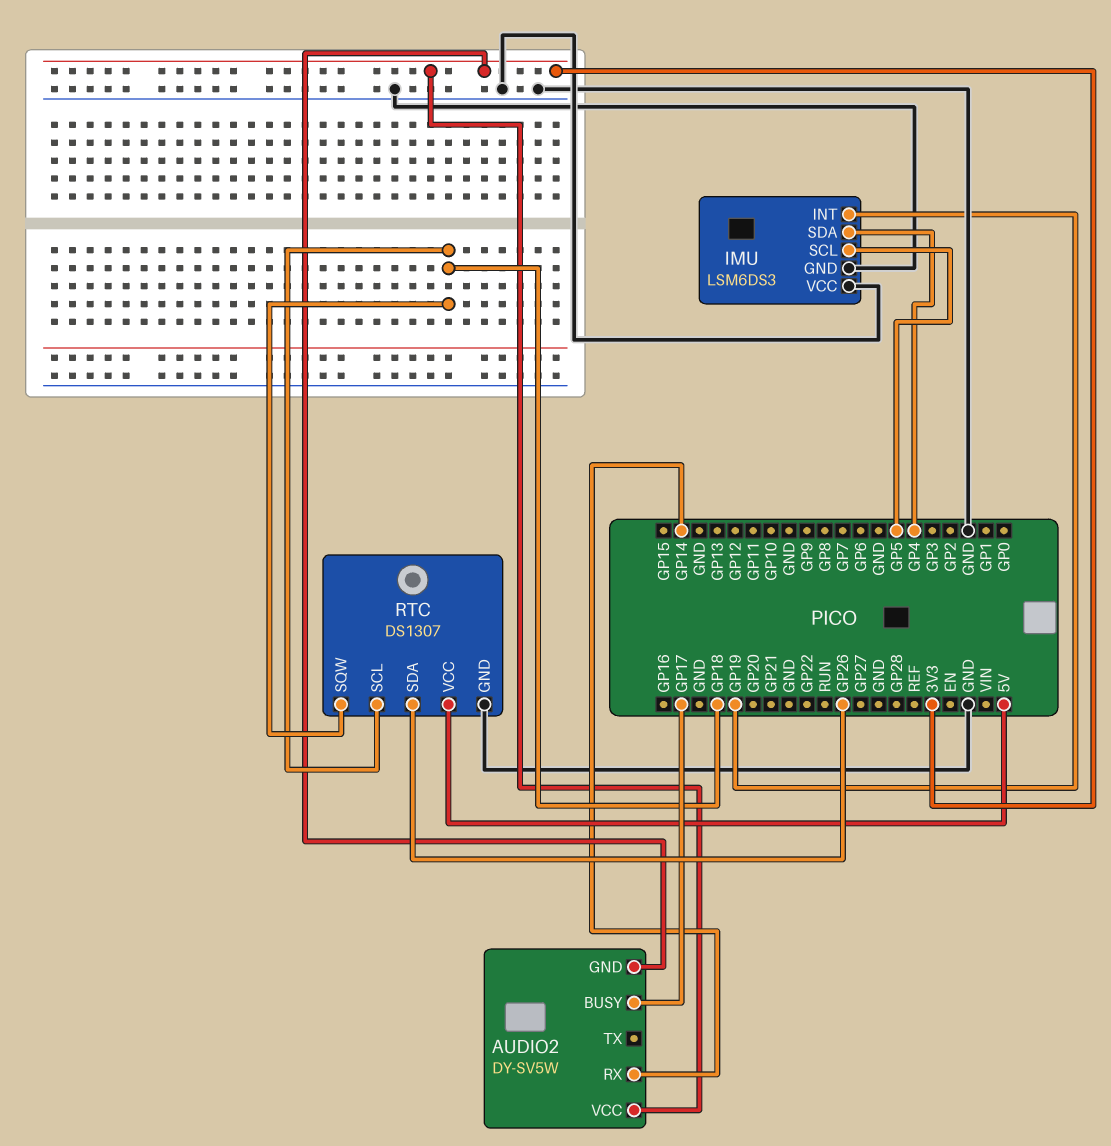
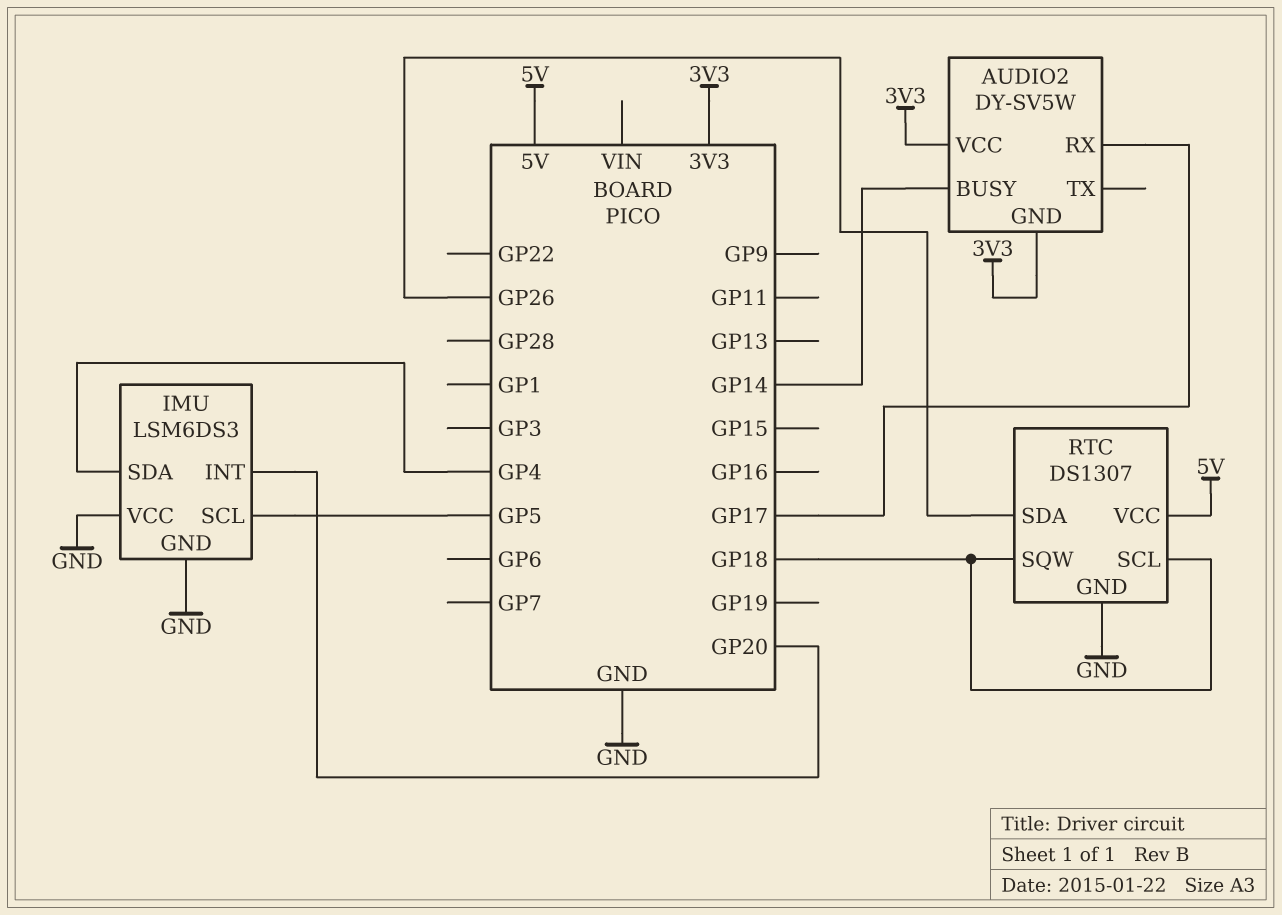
AUDIO2 pin BUSY: GP17 -> GP14
AUDIO2 pin RX: GP14 -> GP17
IMU pin INT: GP19 -> GP20

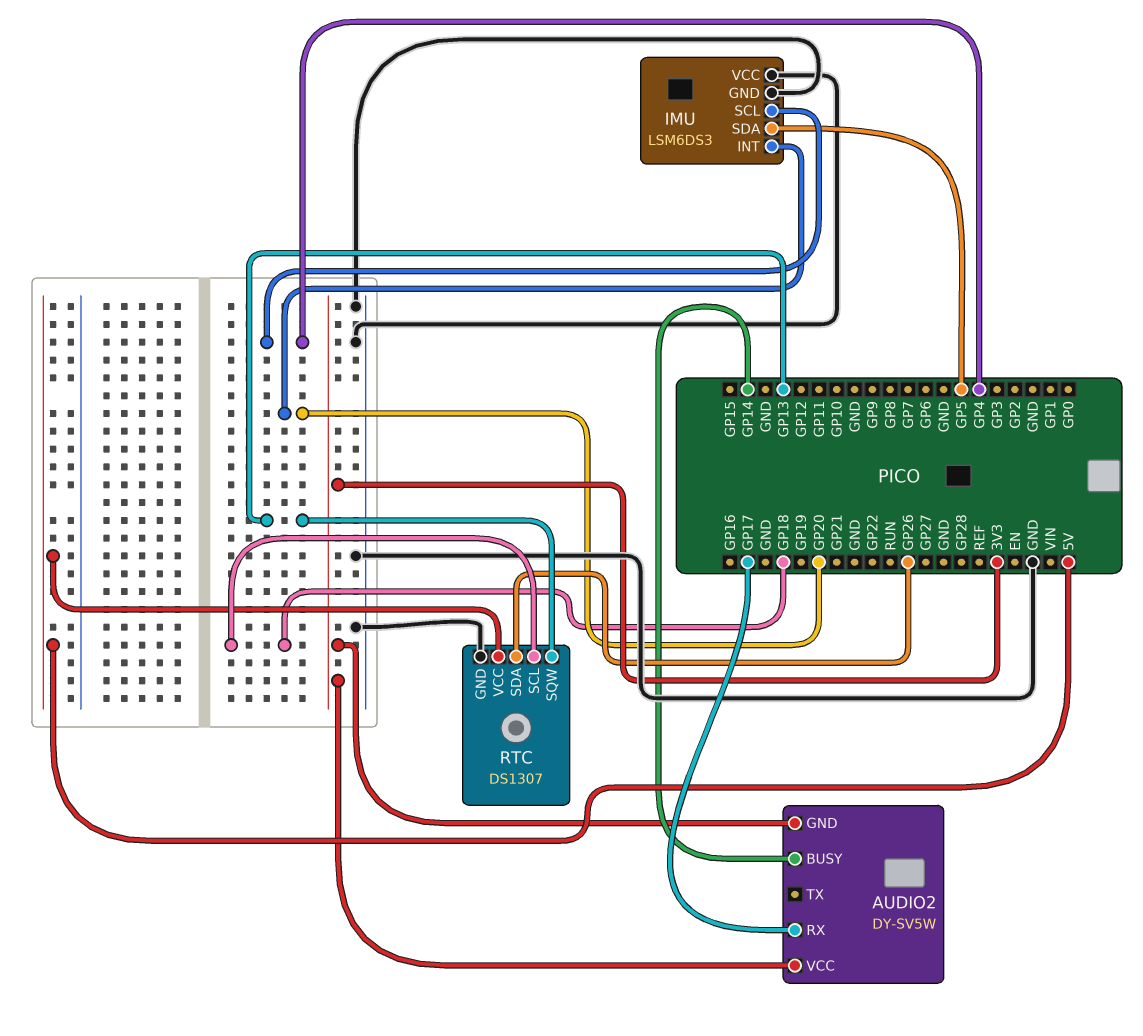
IMU pin SCL: GP5 -> GP4
IMU pin SDA: GP4 -> GP5
RTC pin SQW: GP18 -> GP13

